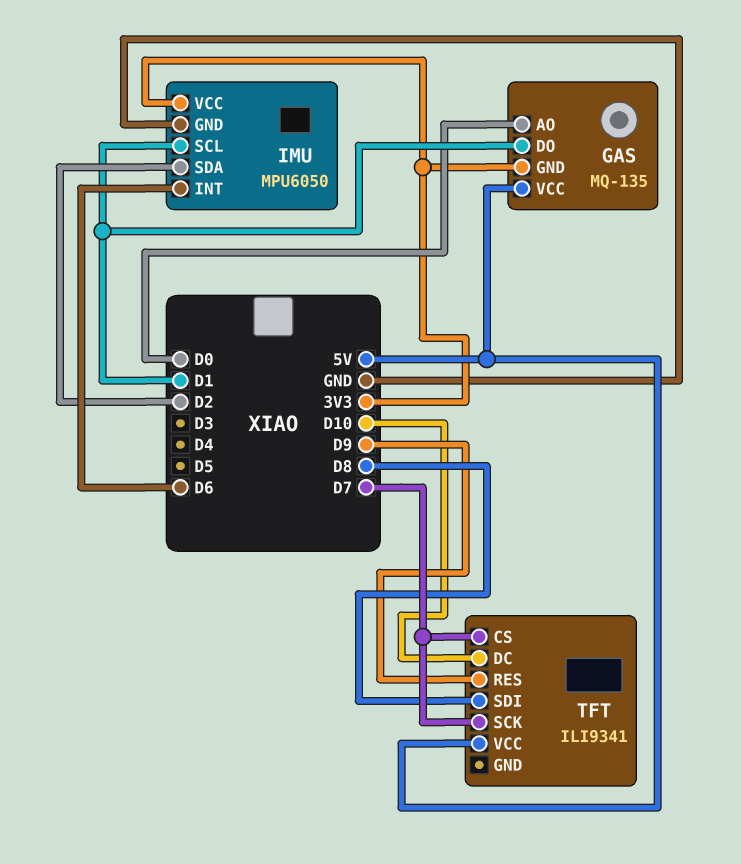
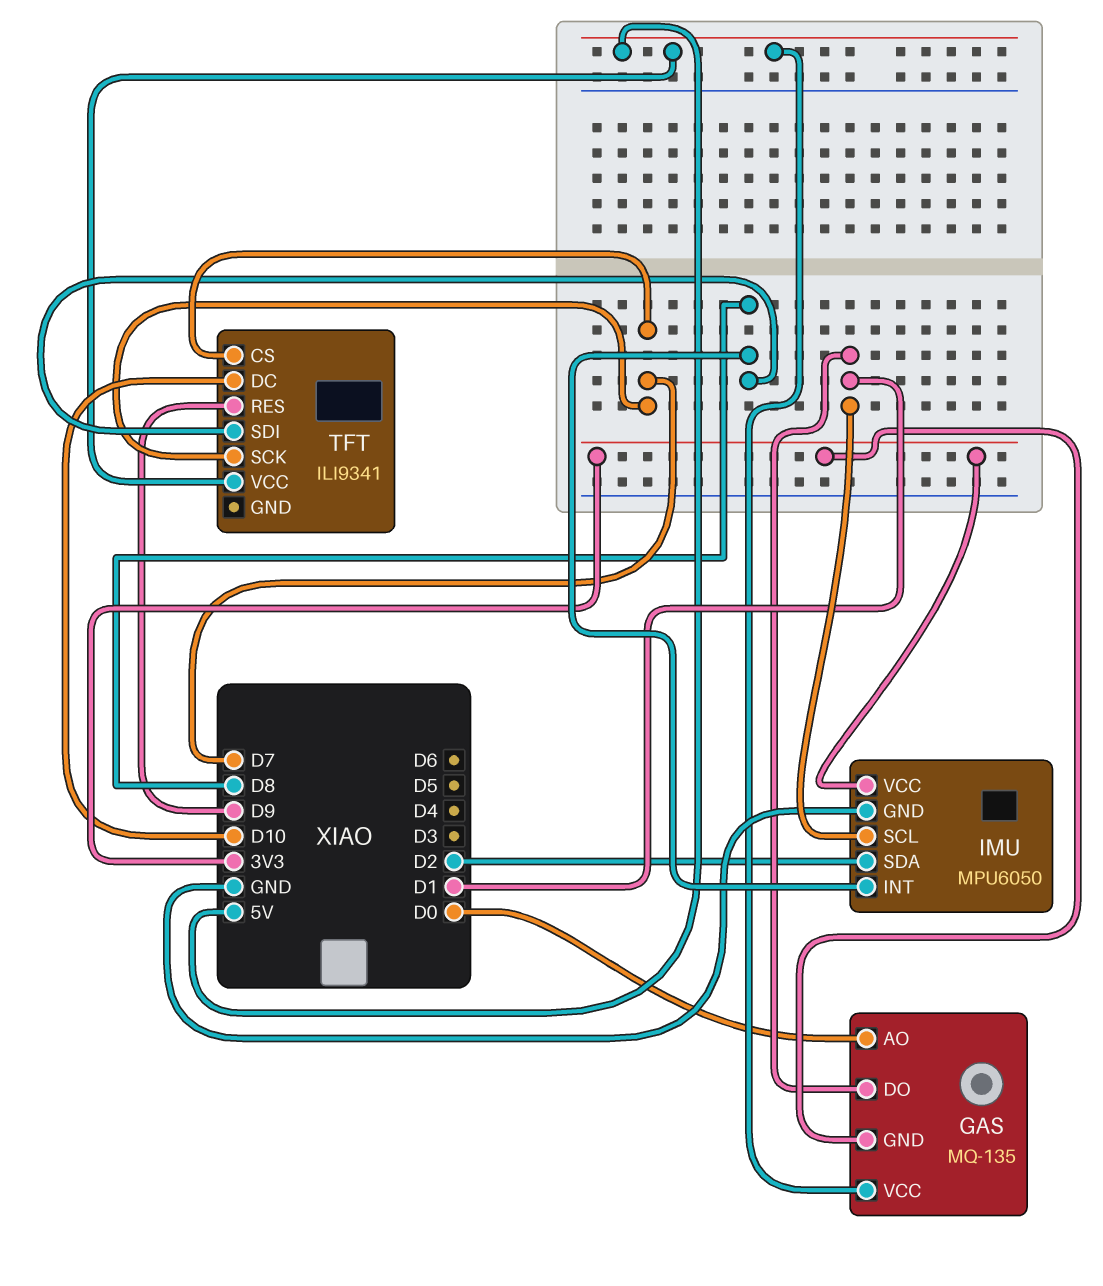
IMU pin INT: D6 -> D8

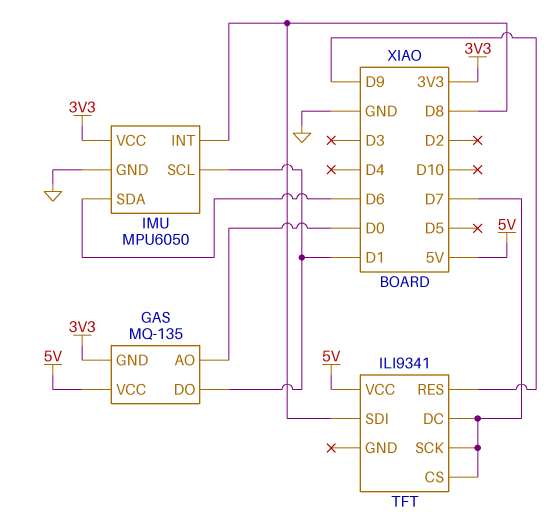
IMU pin SDA: D2 -> D6
TFT pin DC: D10 -> D7

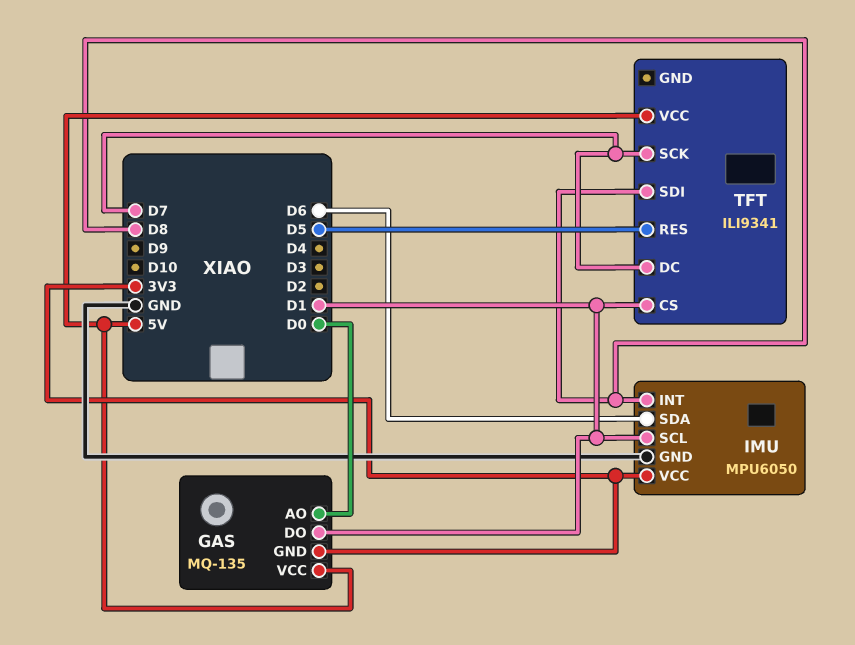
TFT pin CS: D7 -> D1
TFT pin RES: D9 -> D5

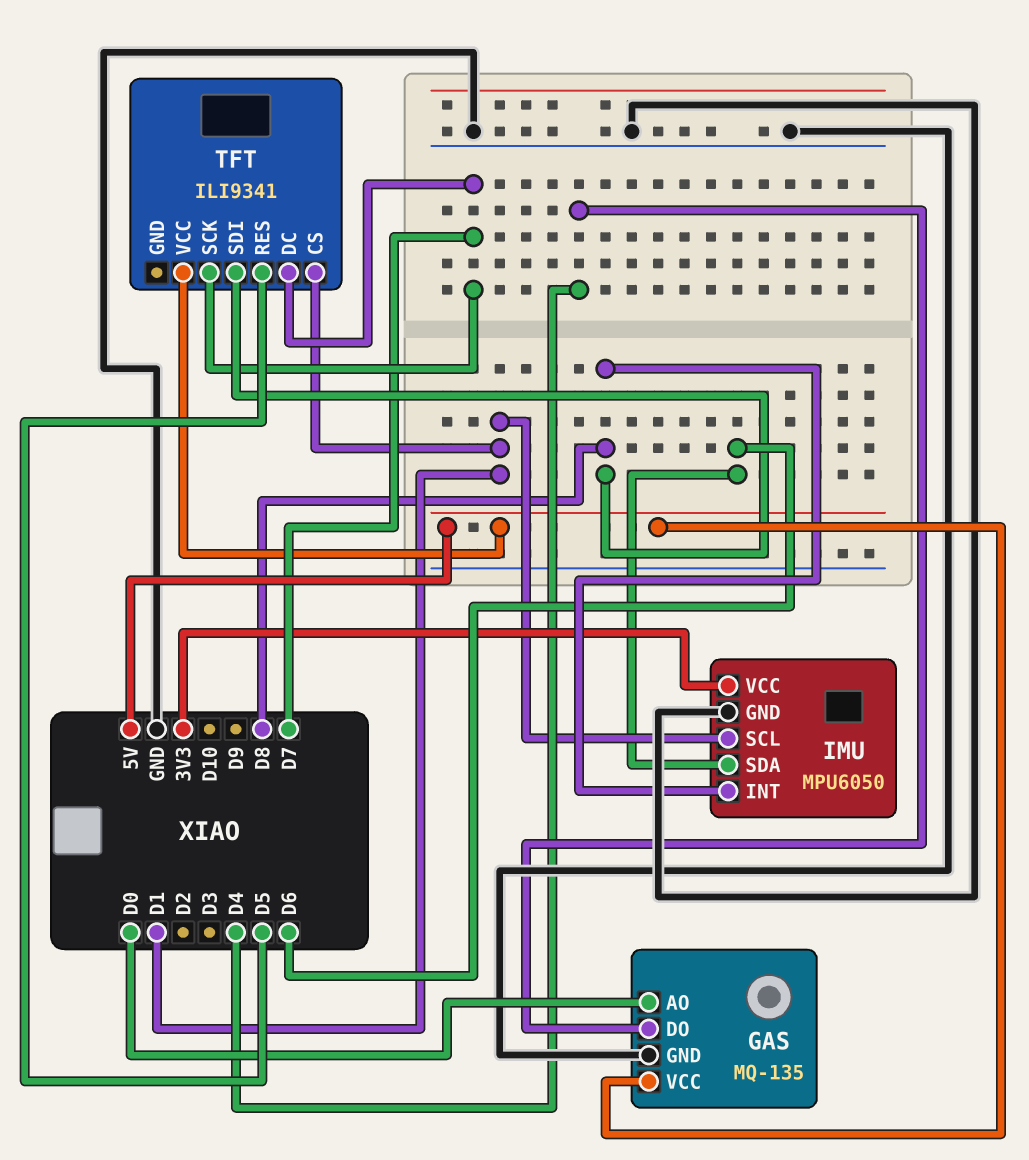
GAS pin DO: D1 -> D4
GAS pin GND: 3V3 -> GND

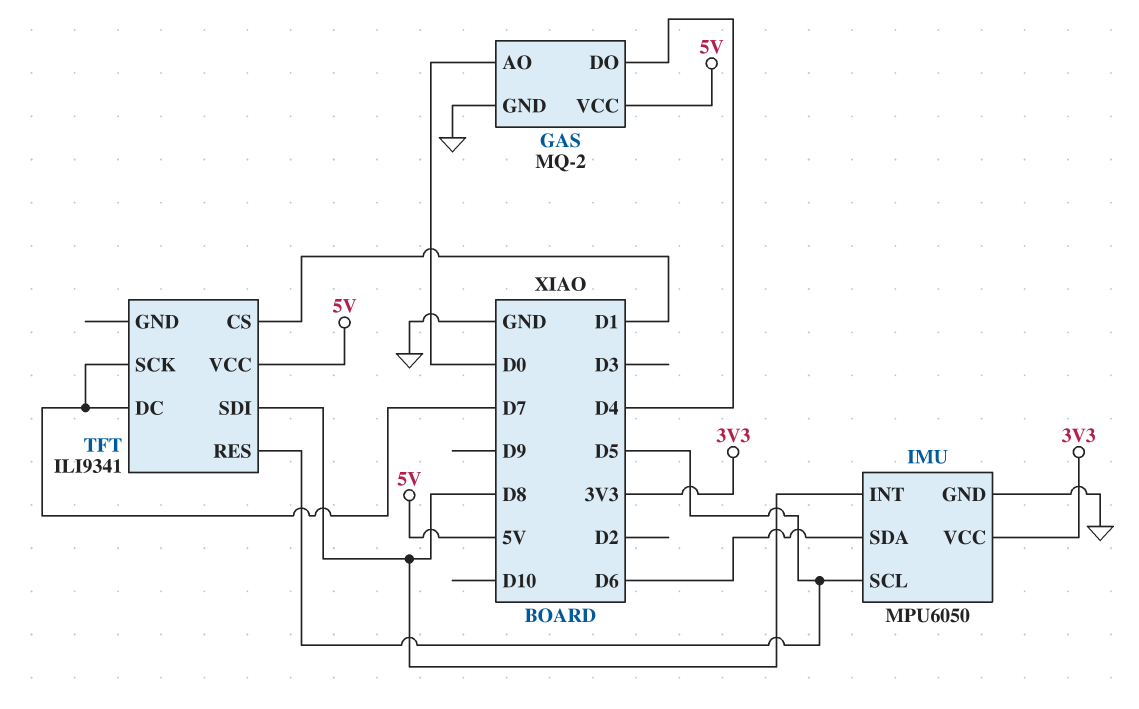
GAS: MQ-135 -> MQ-2
IMU pin SCL: D1 -> D5

